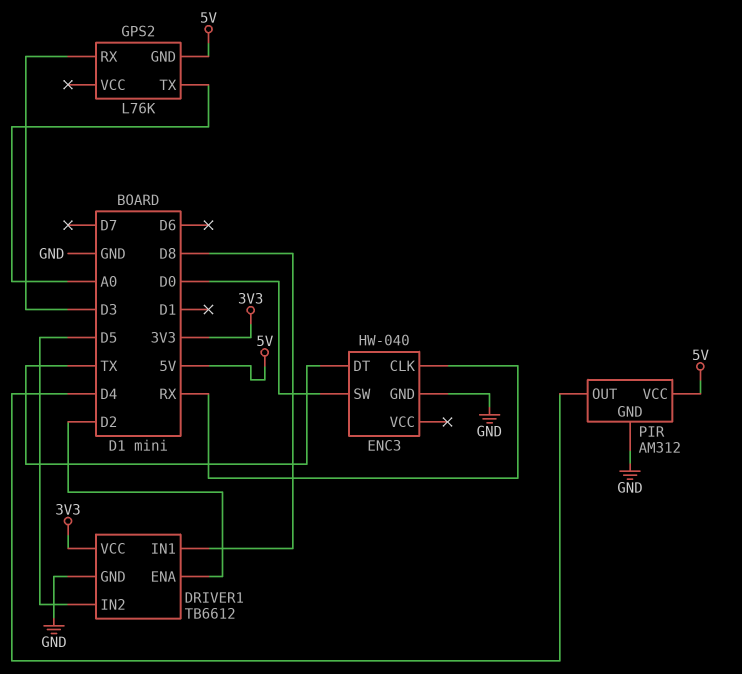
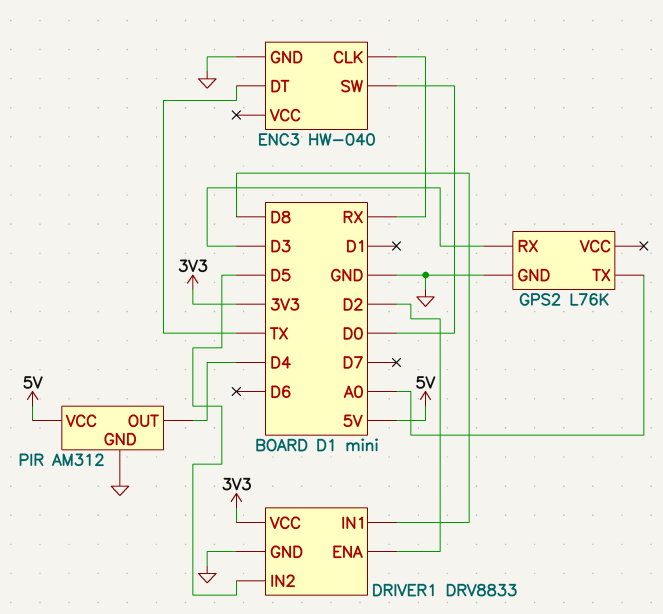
DRIVER1: TB6612 -> DRV8833
GPS2 pin GND: 5V -> GND

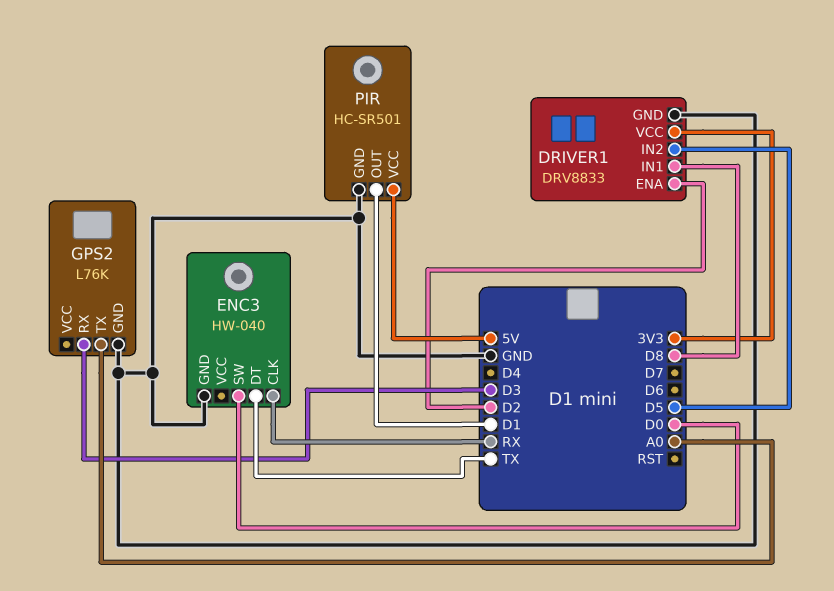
PIR: AM312 -> HC-SR501
PIR pin OUT: D4 -> D1

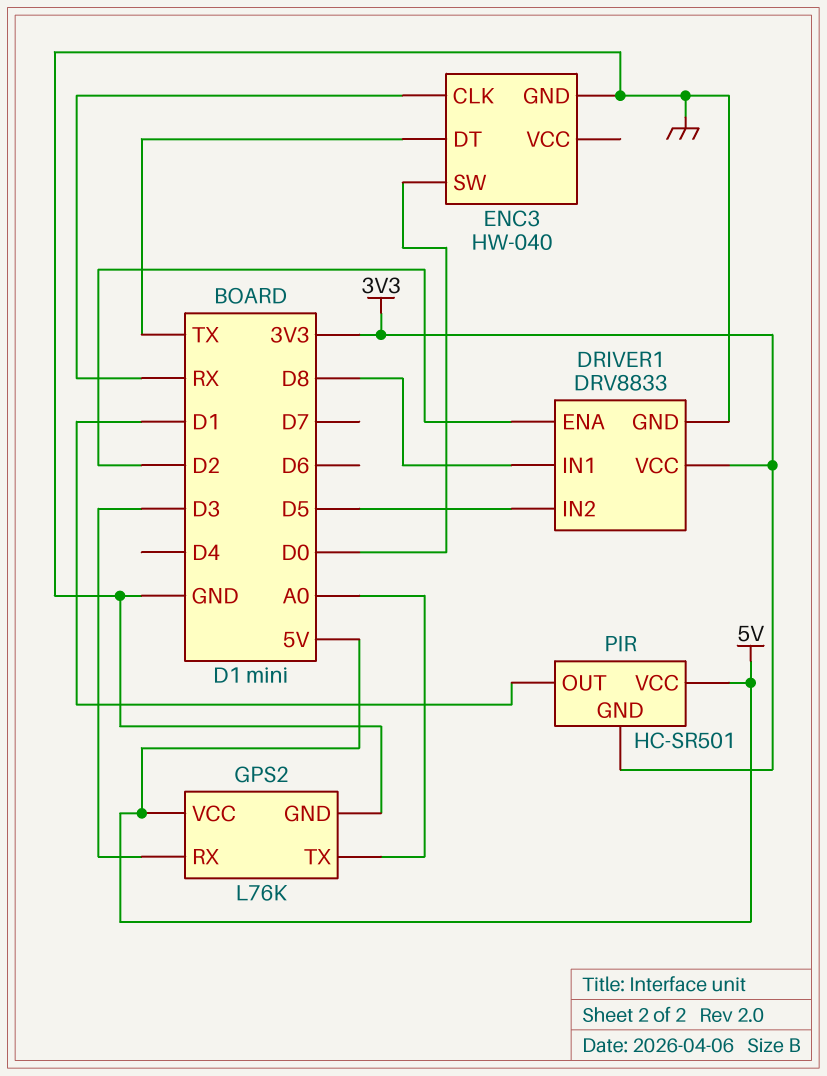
GPS2 pin VCC: none -> 5V
PIR pin GND: GND -> 3V3

